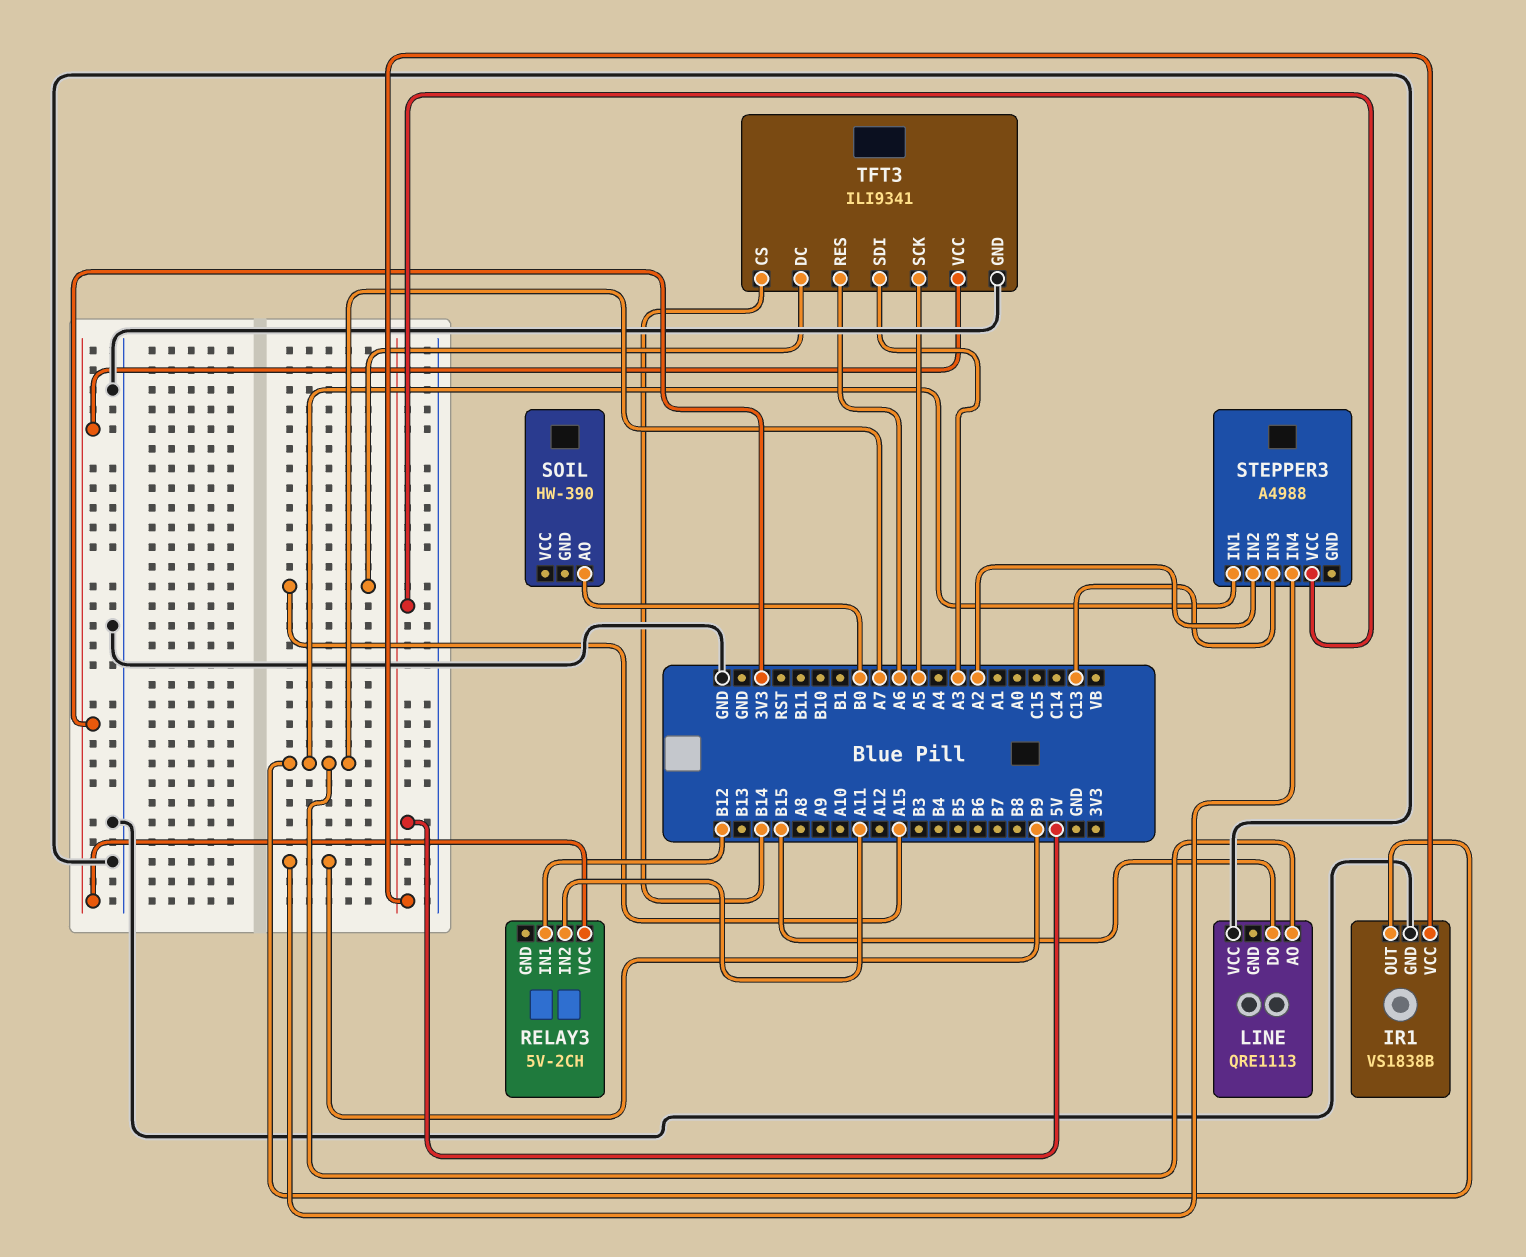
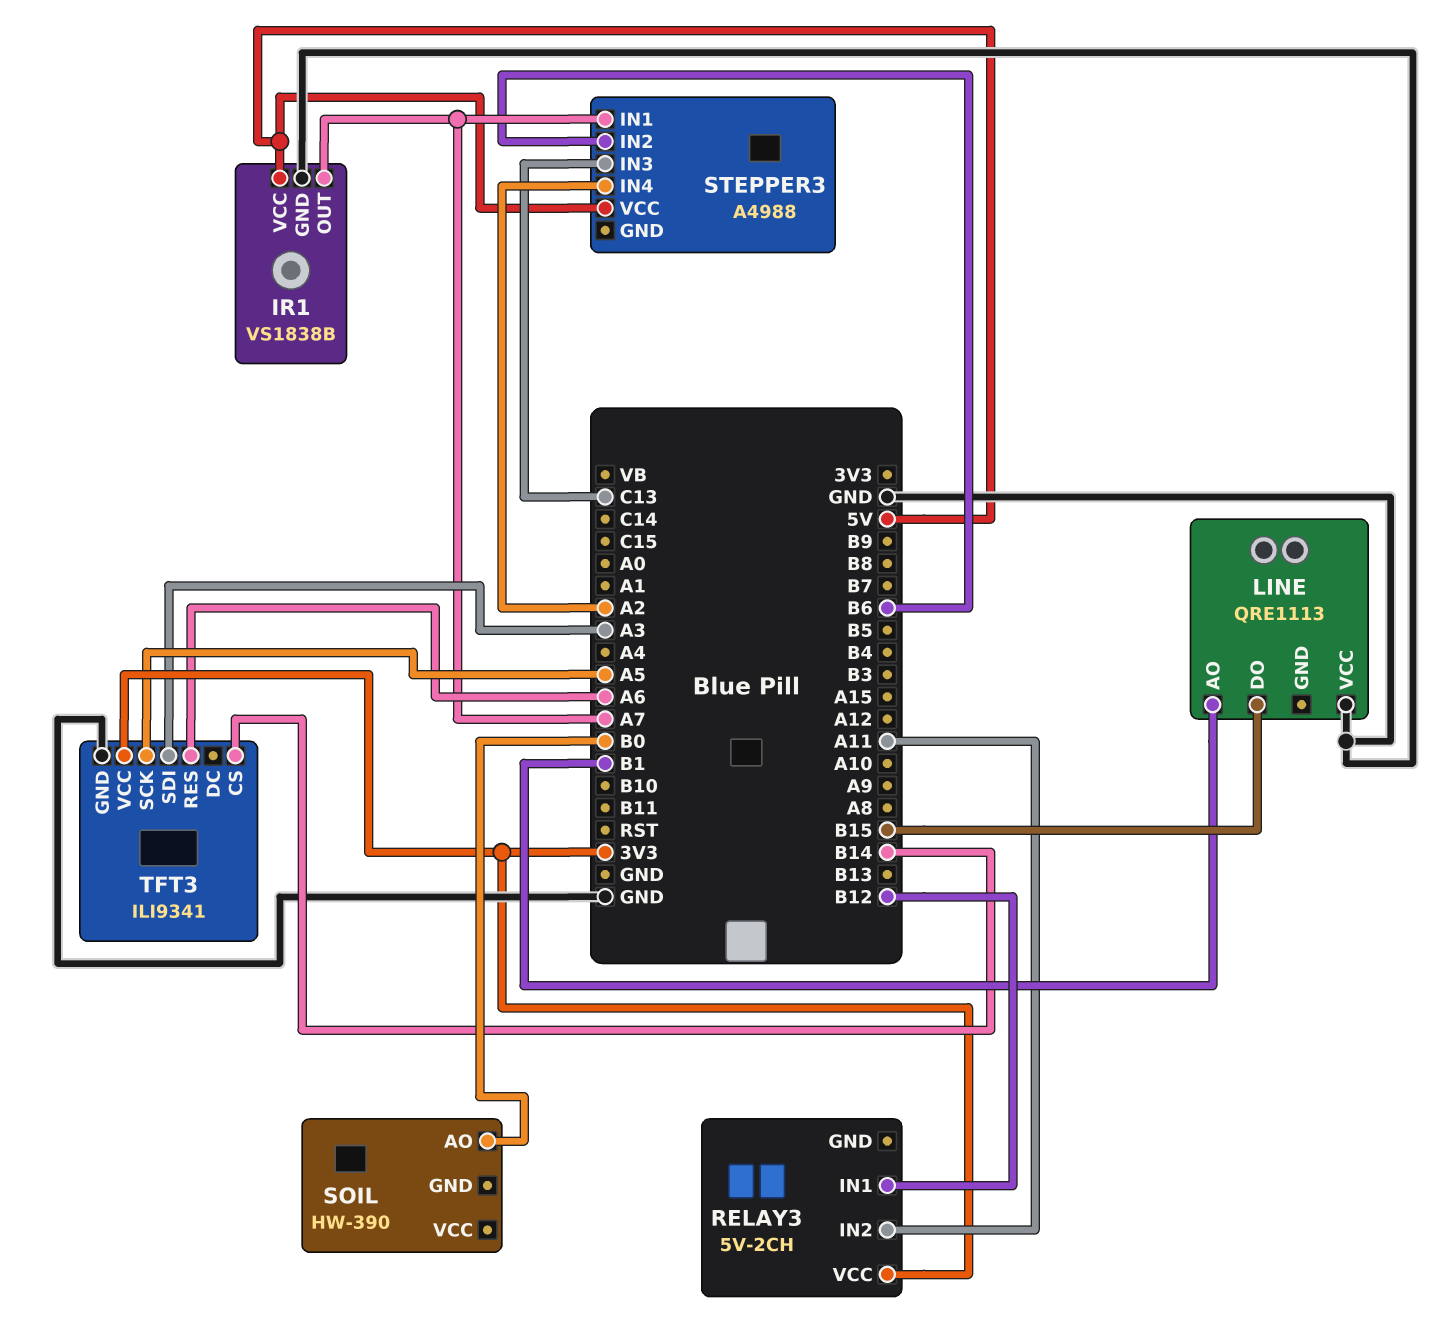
LINE pin AO: A7 -> B1
STEPPER3 pin IN2: A2 -> B6
STEPPER3 pin IN4: B9 -> A2
TFT3 pin DC: A15 -> none

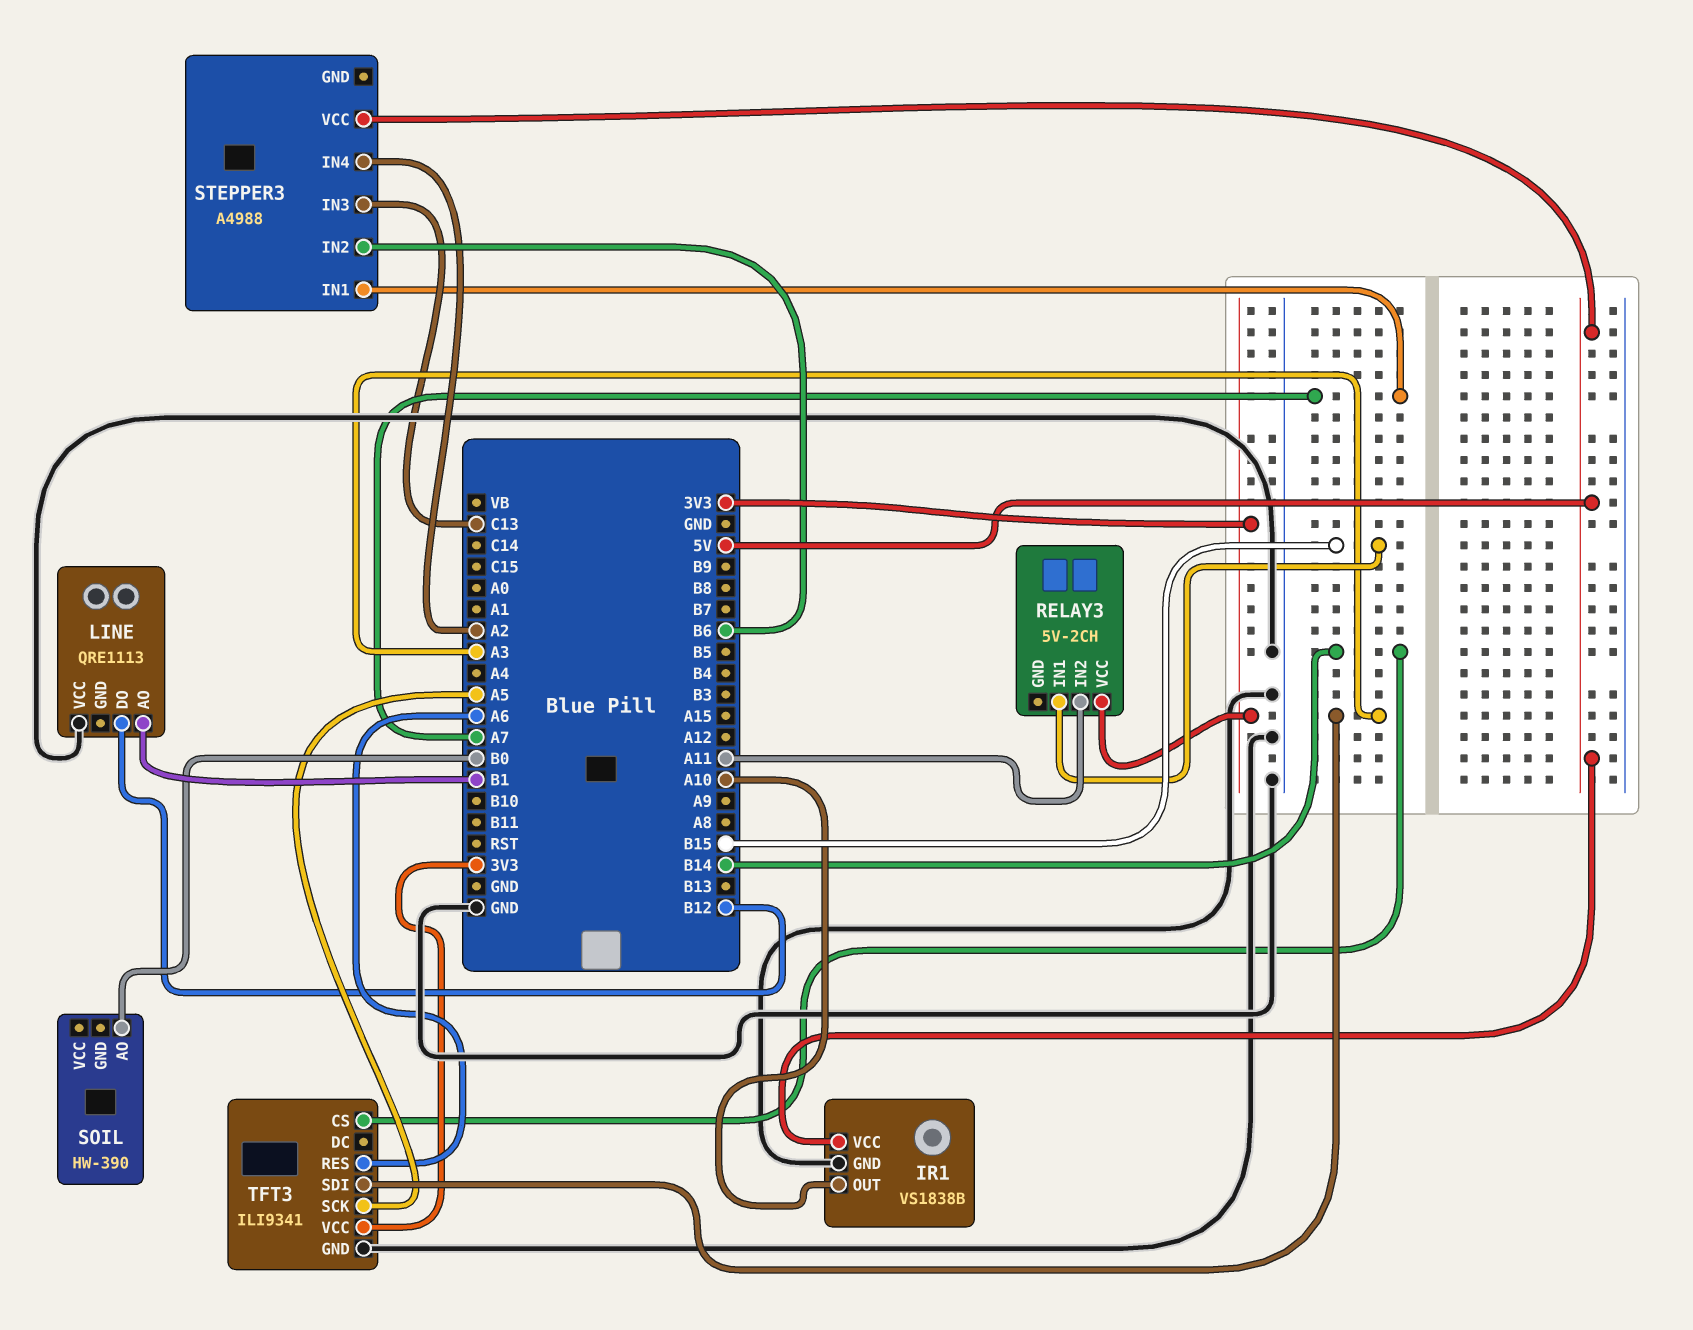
IR1 pin OUT: A7 -> A10
LINE pin DO: B15 -> B12
RELAY3 pin IN1: B12 -> B15

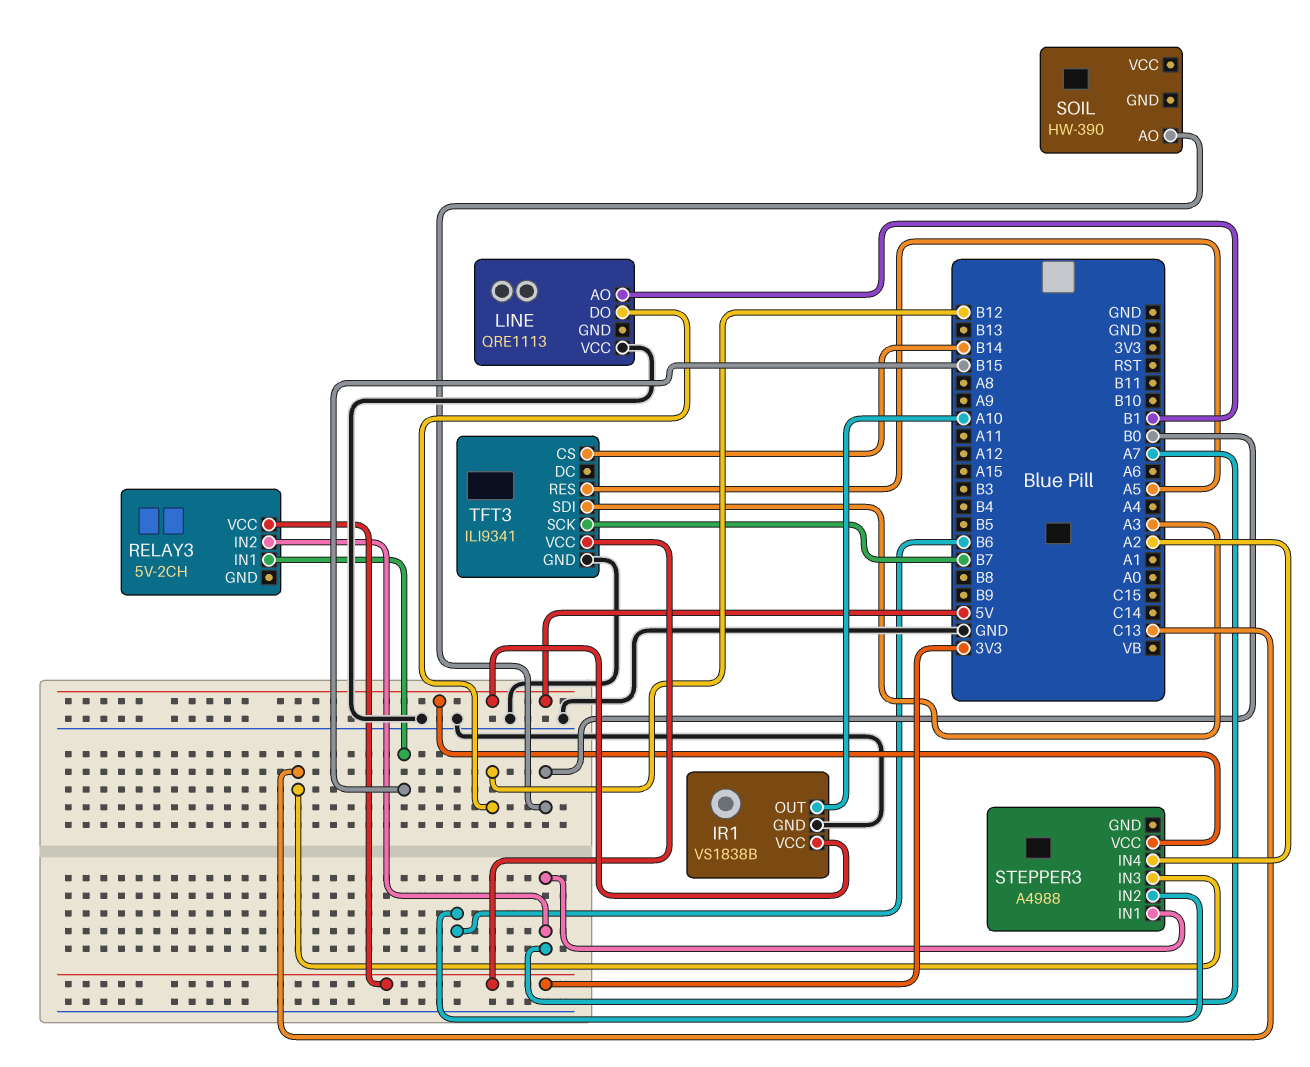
RELAY3 pin IN2: A11 -> A7
TFT3 pin RES: A6 -> A5
TFT3 pin SCK: A5 -> B7

